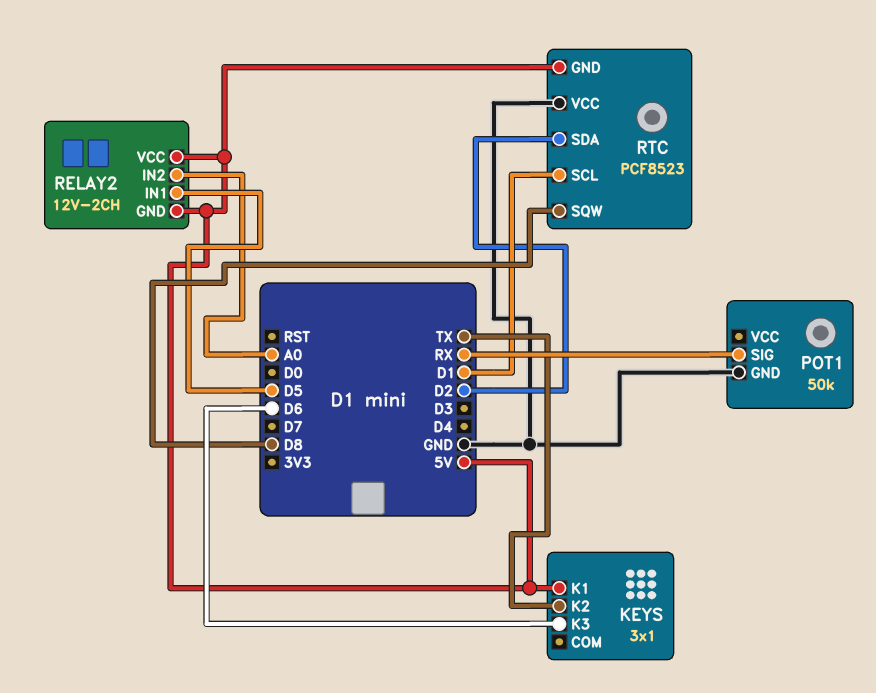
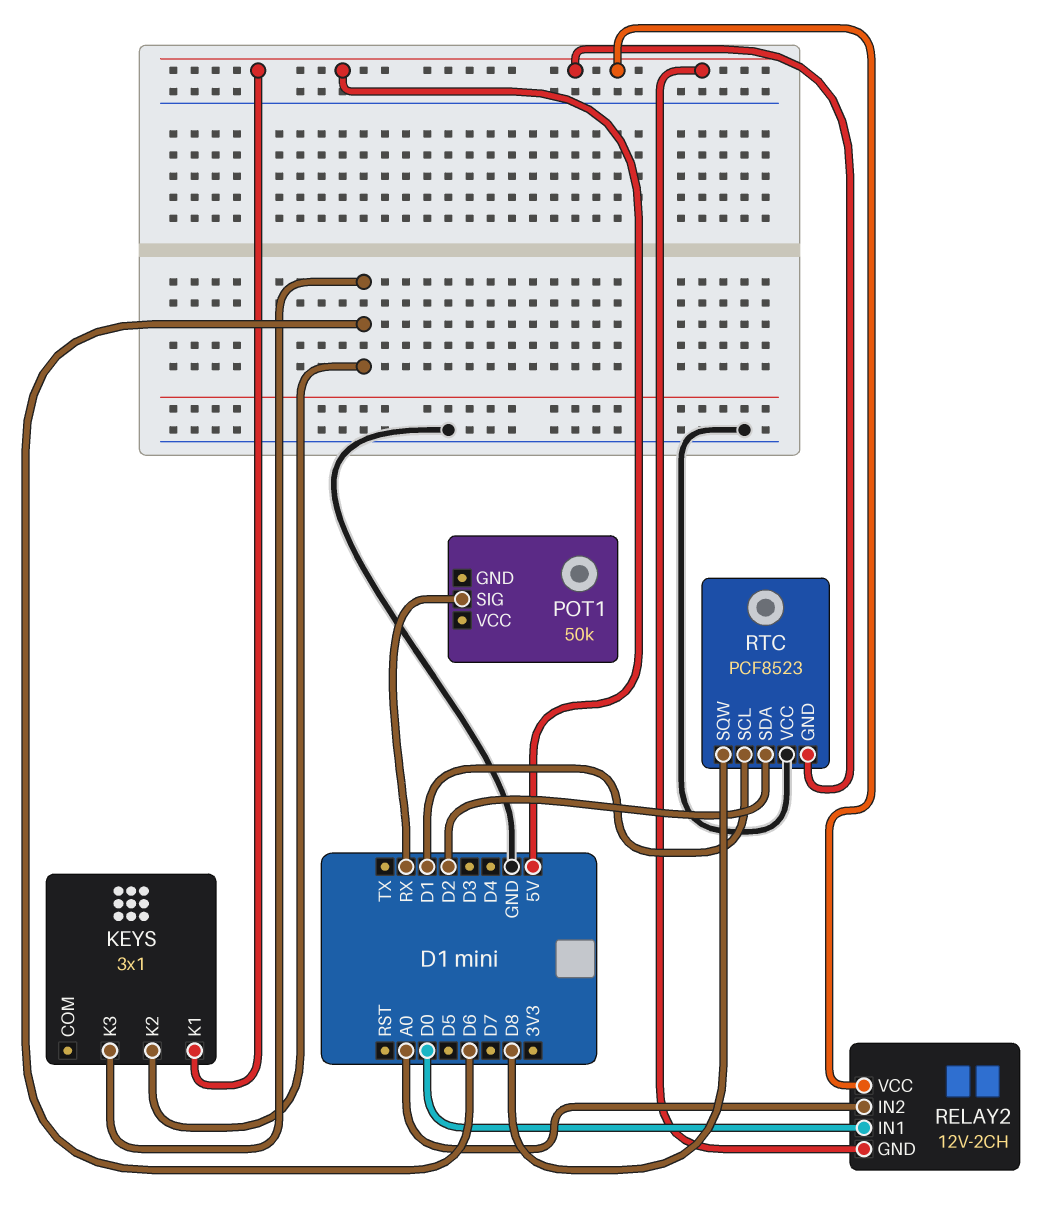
KEYS pin K2: TX -> D6
POT1 pin GND: GND -> none
RELAY2 pin IN1: D5 -> D0

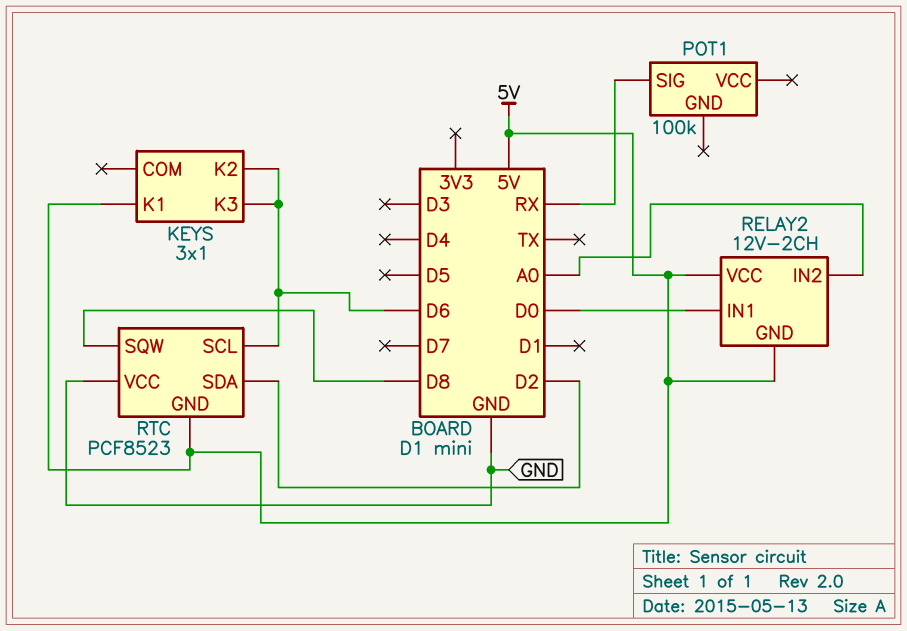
POT1: 50k -> 100k
RTC pin SCL: D1 -> D6

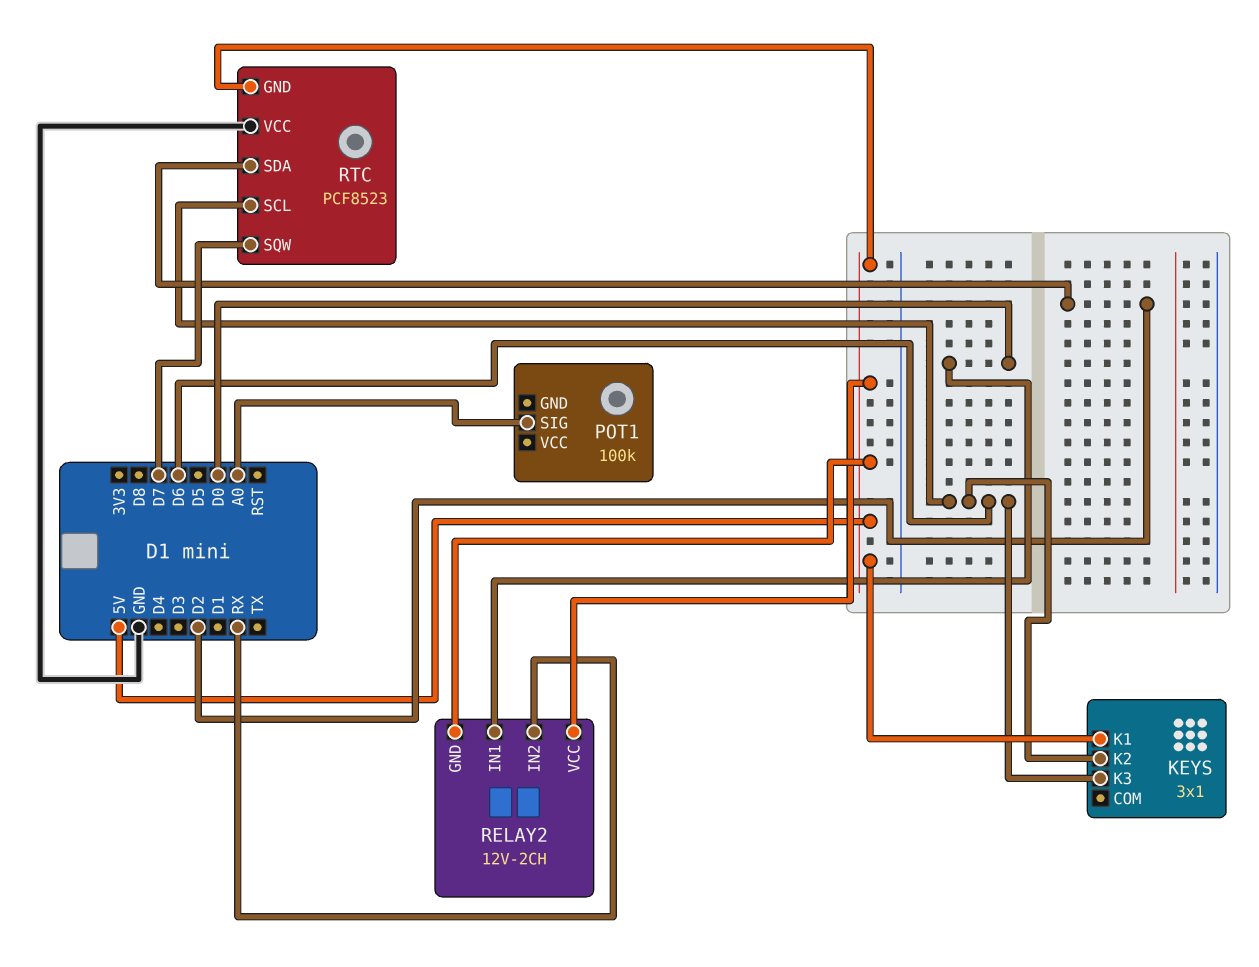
POT1 pin SIG: RX -> A0
RELAY2 pin IN2: A0 -> RX
RTC pin SQW: D8 -> D7

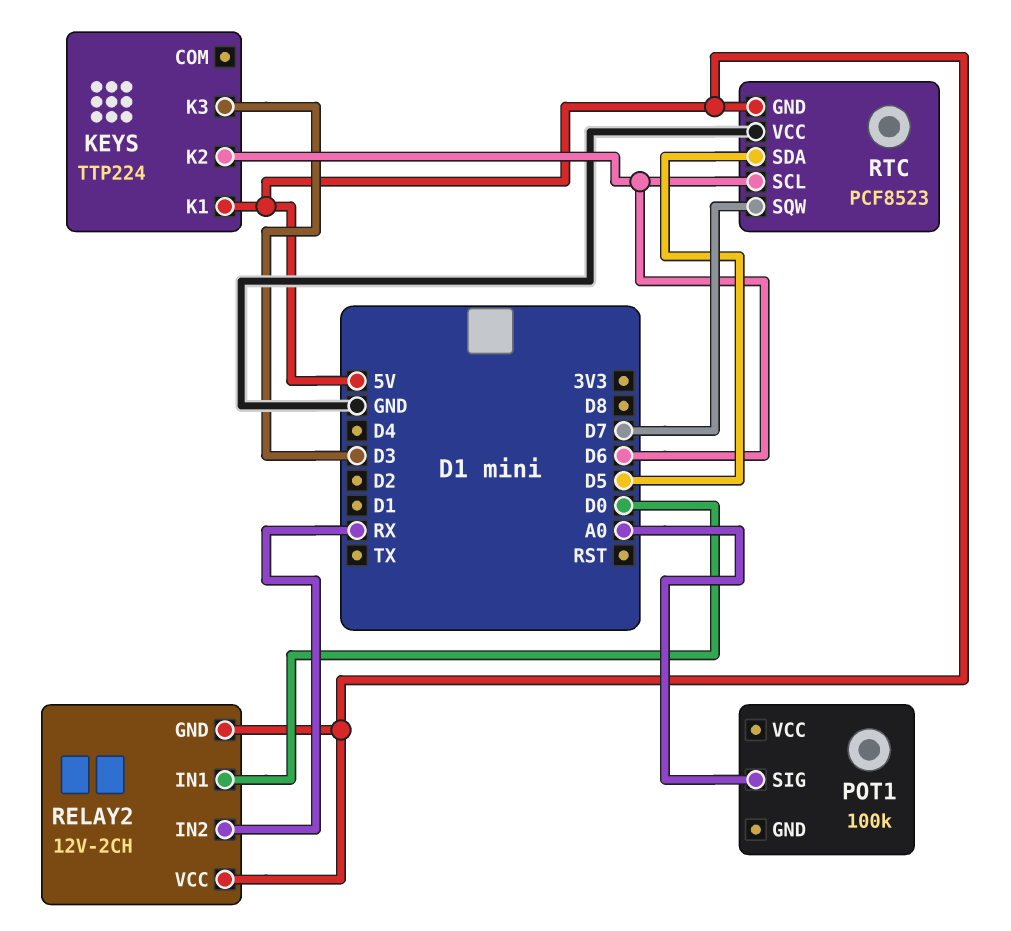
KEYS: 3x1 -> TTP224
KEYS pin K3: D6 -> D3
RTC pin SDA: D2 -> D5

